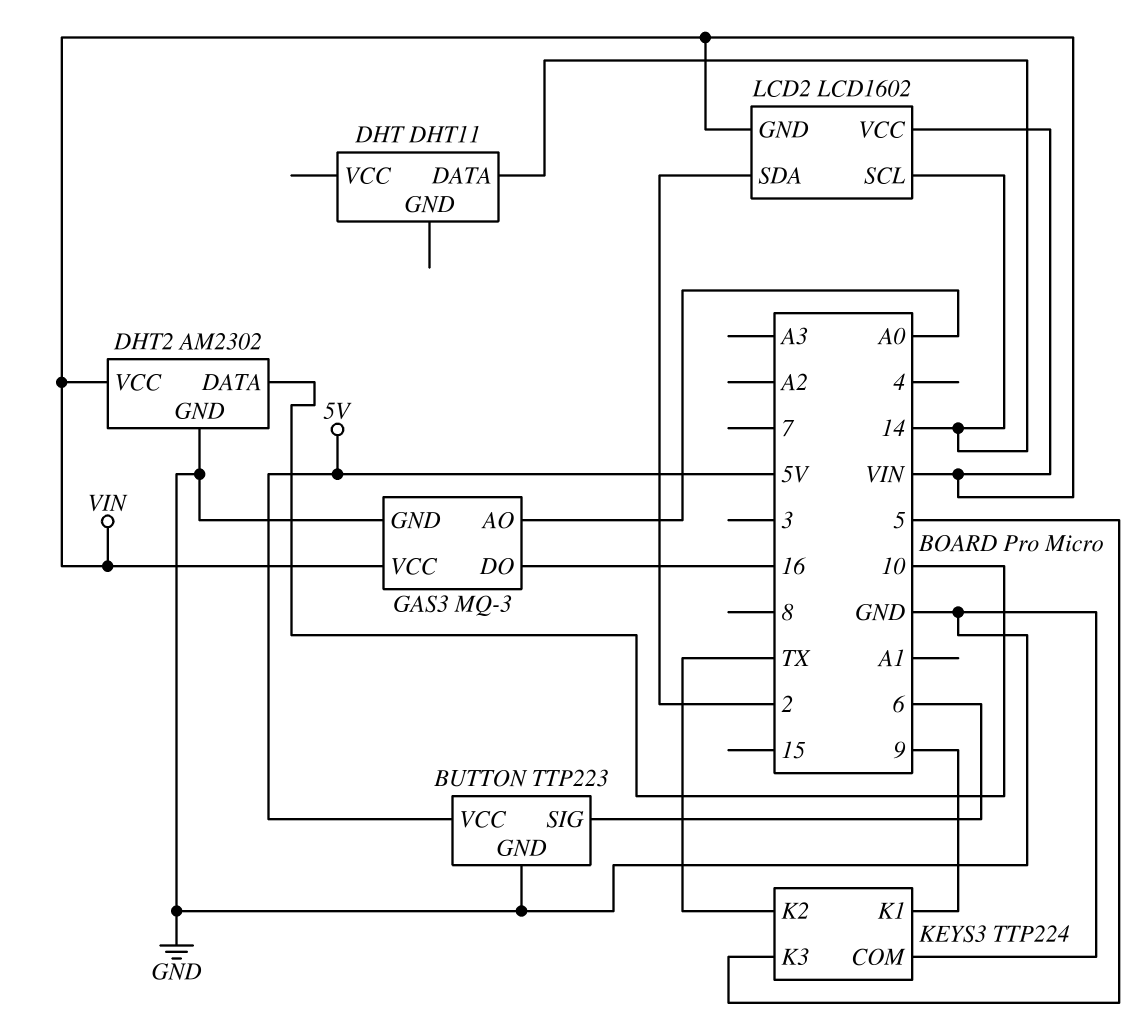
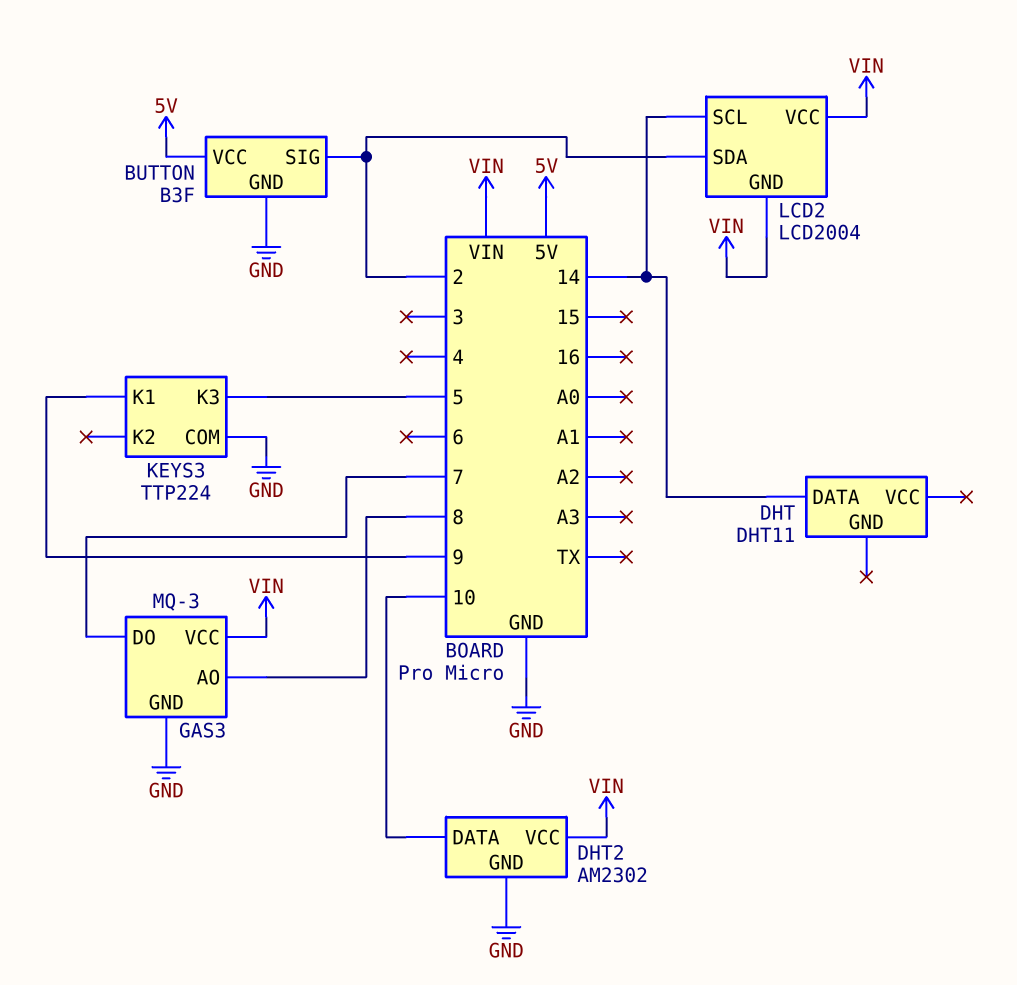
BUTTON: TTP223 -> B3F
BUTTON pin SIG: 6 -> 2
GAS3 pin AO: A0 -> 8
GAS3 pin DO: 16 -> 7
KEYS3 pin K2: TX -> none
LCD2: LCD1602 -> LCD2004

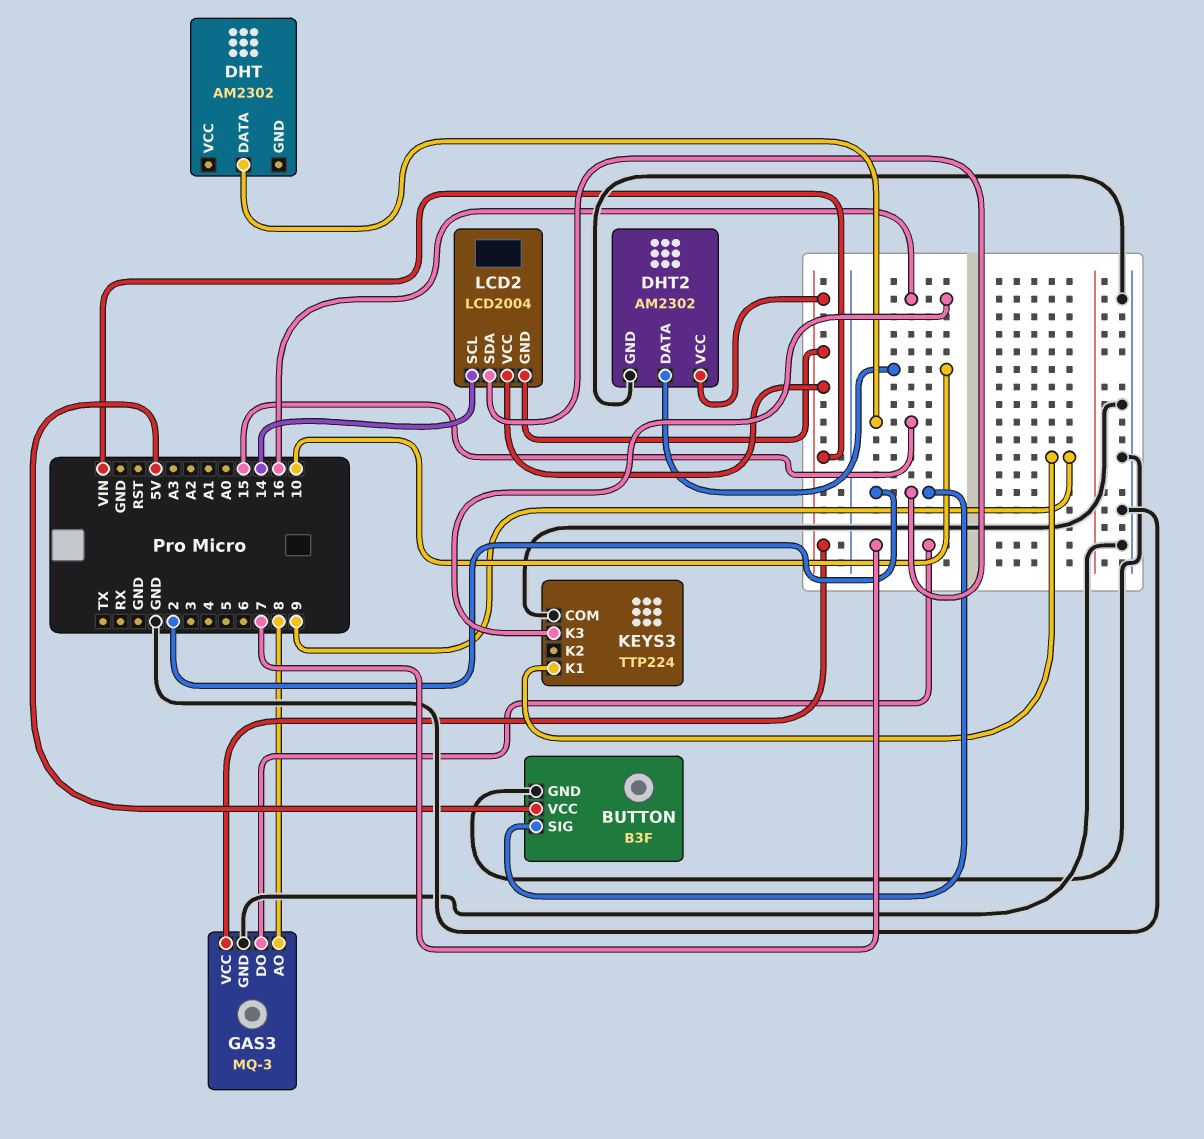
DHT: DHT11 -> AM2302
DHT pin DATA: 14 -> 15
KEYS3 pin K3: 5 -> 16

